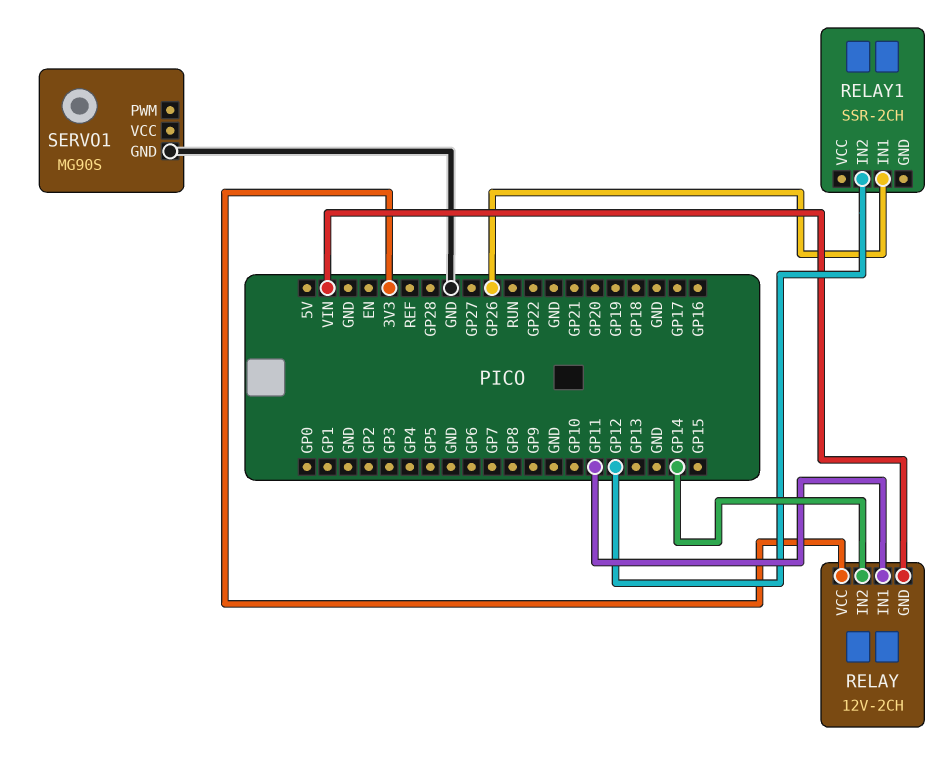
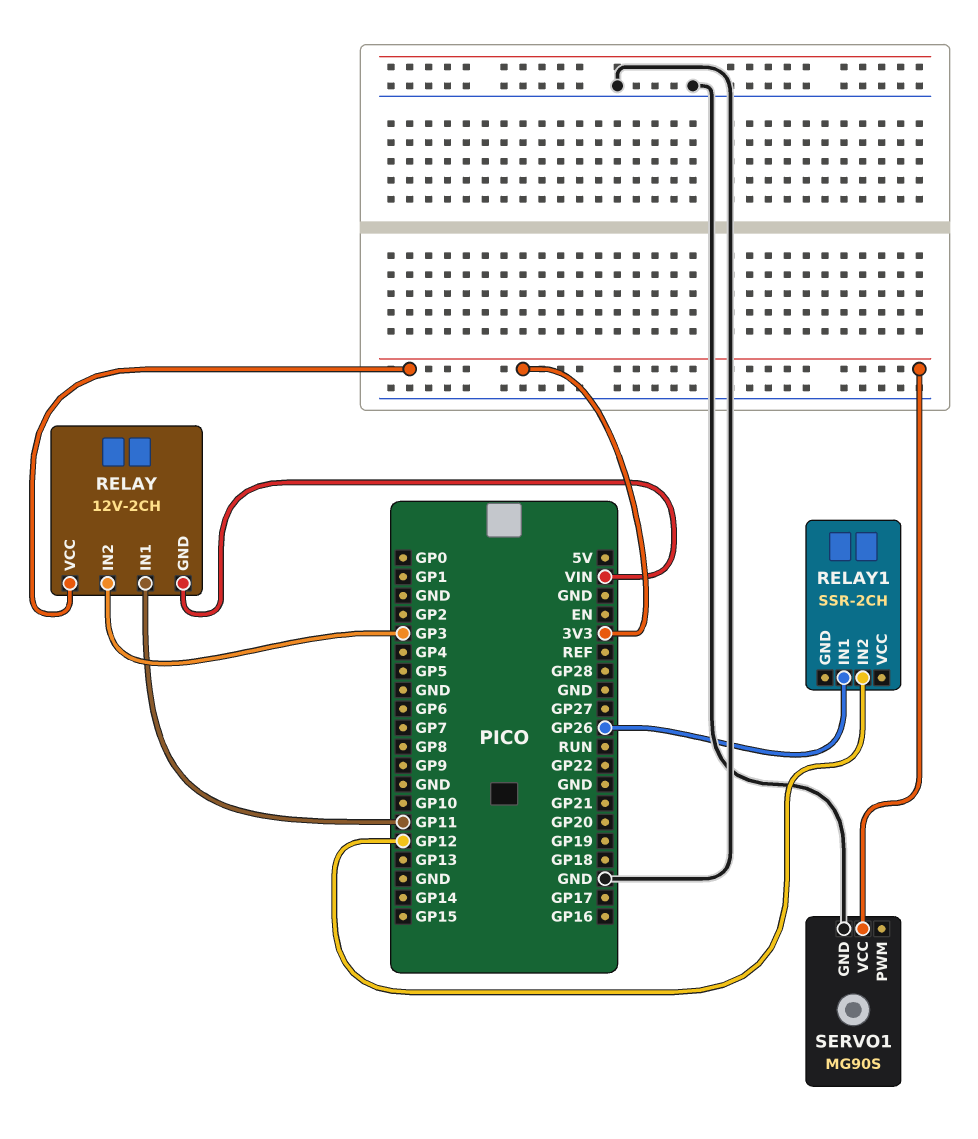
RELAY pin IN2: GP14 -> GP3
SERVO1 pin VCC: none -> 3V3

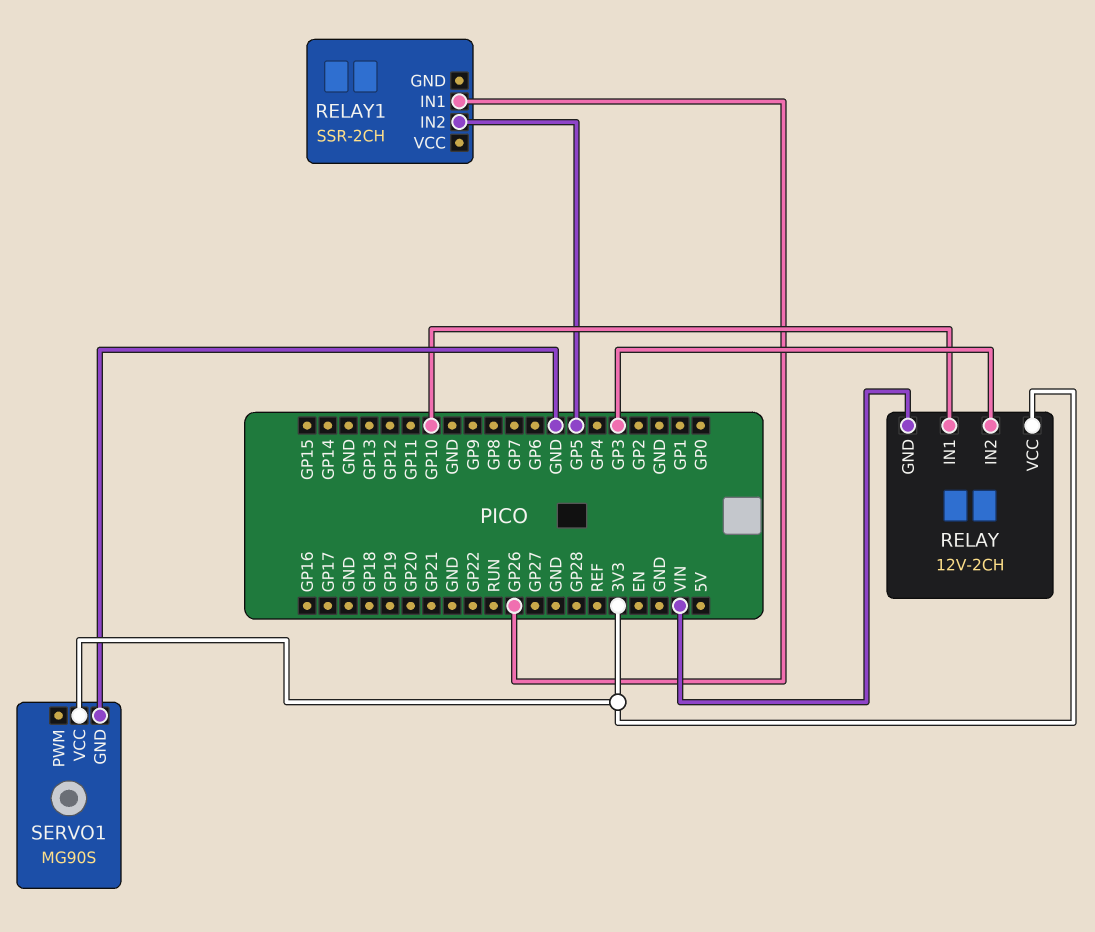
RELAY pin IN1: GP11 -> GP10
RELAY1 pin IN2: GP12 -> GP5

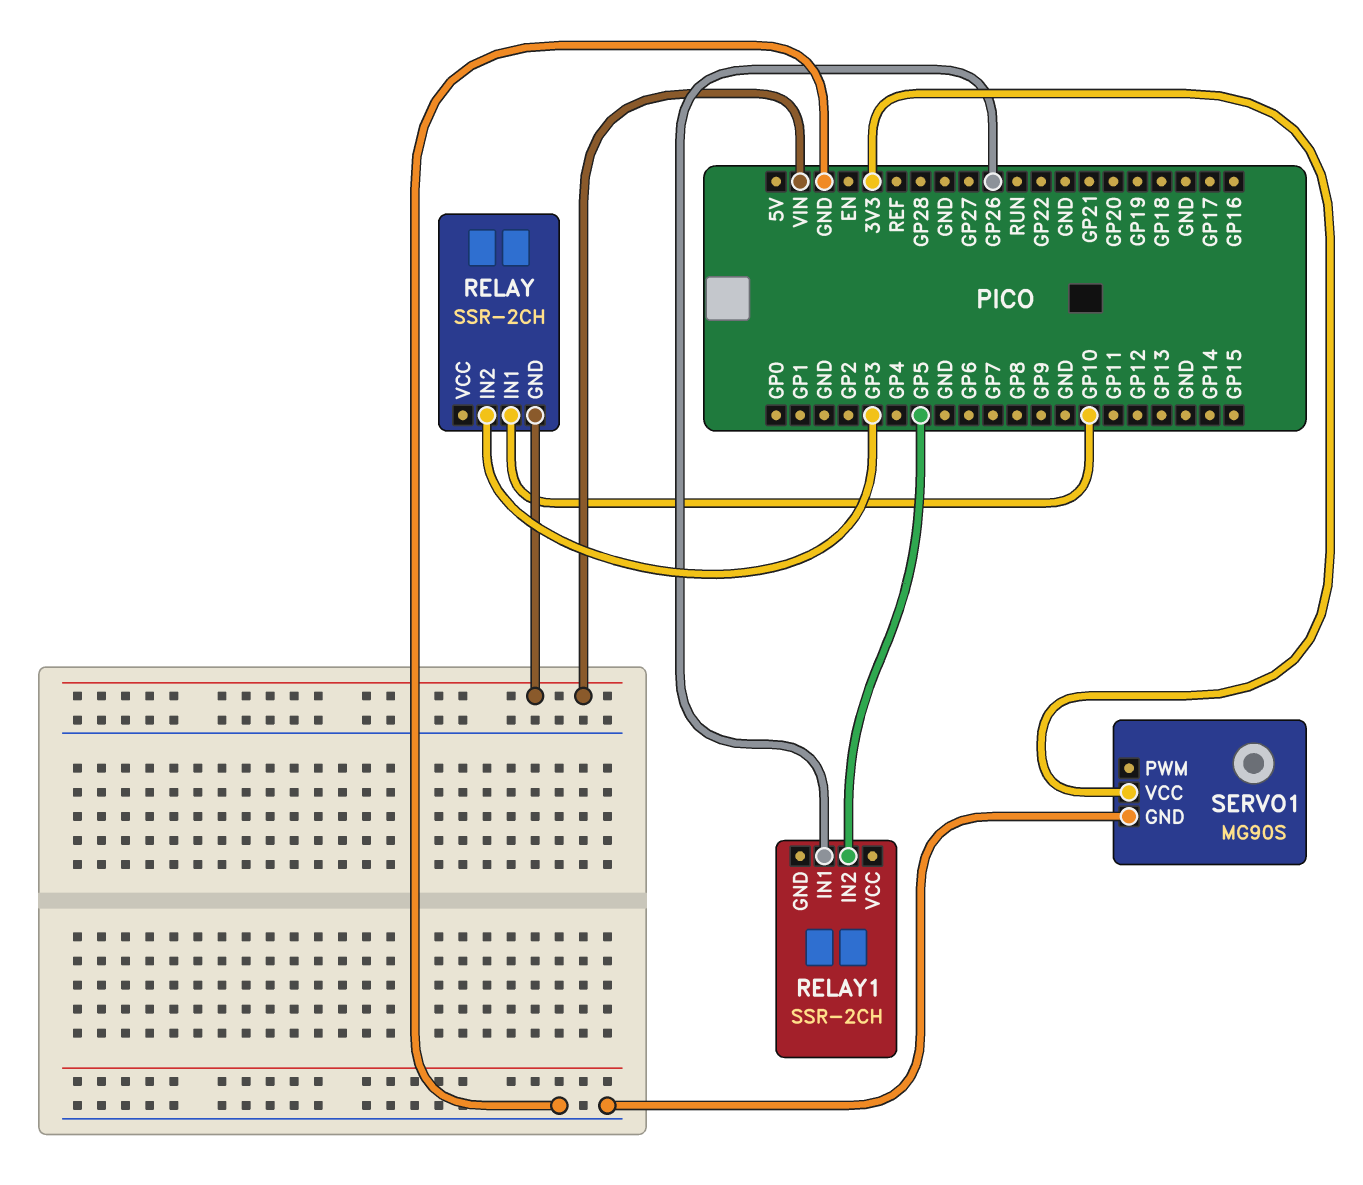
RELAY: 12V-2CH -> SSR-2CH
RELAY pin VCC: 3V3 -> none

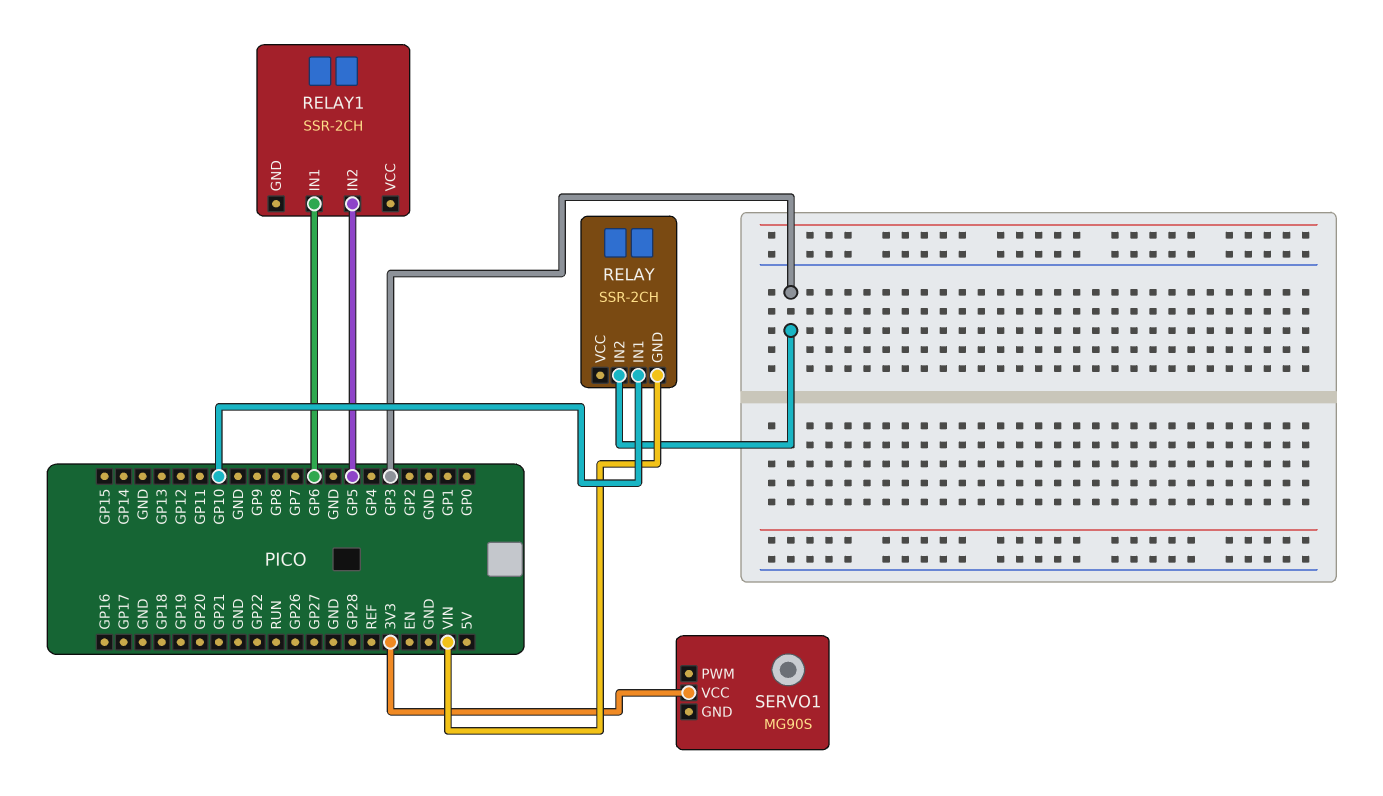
RELAY1 pin IN1: GP26 -> GP6
SERVO1 pin GND: GND -> none

